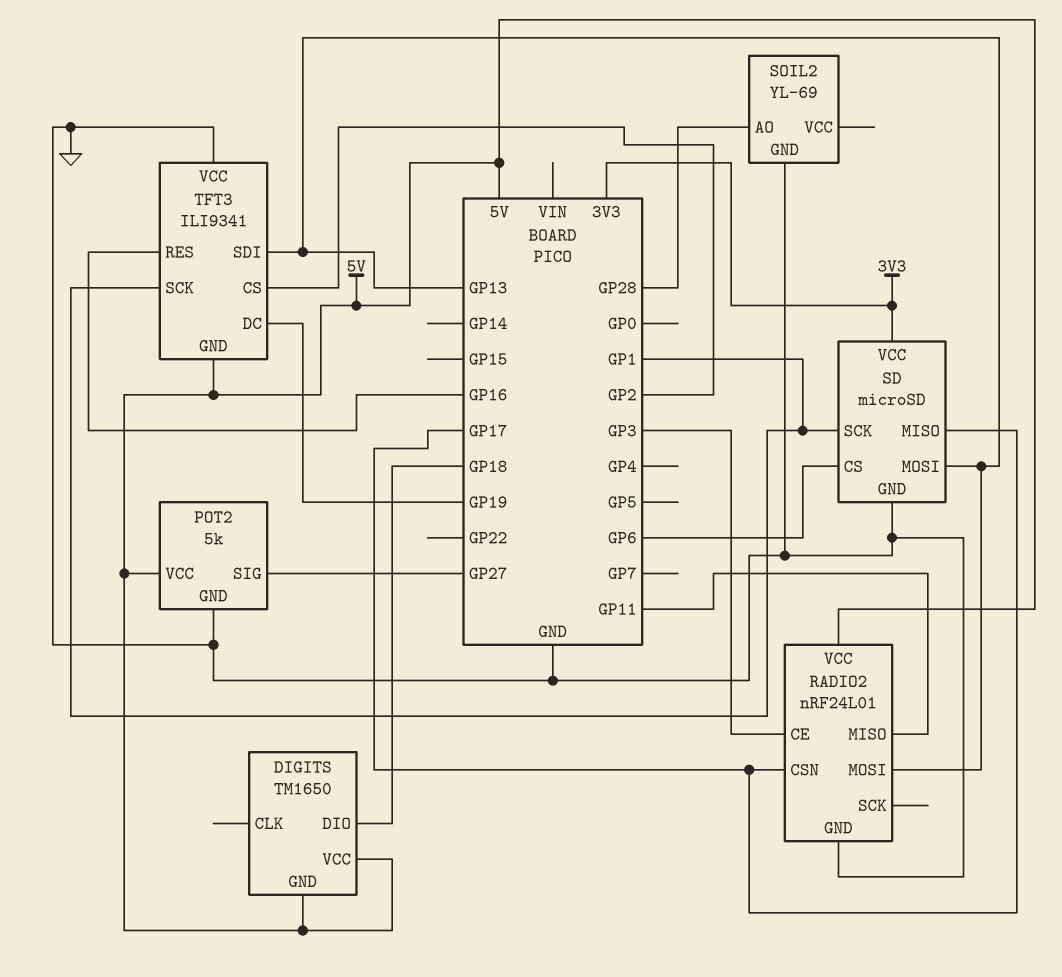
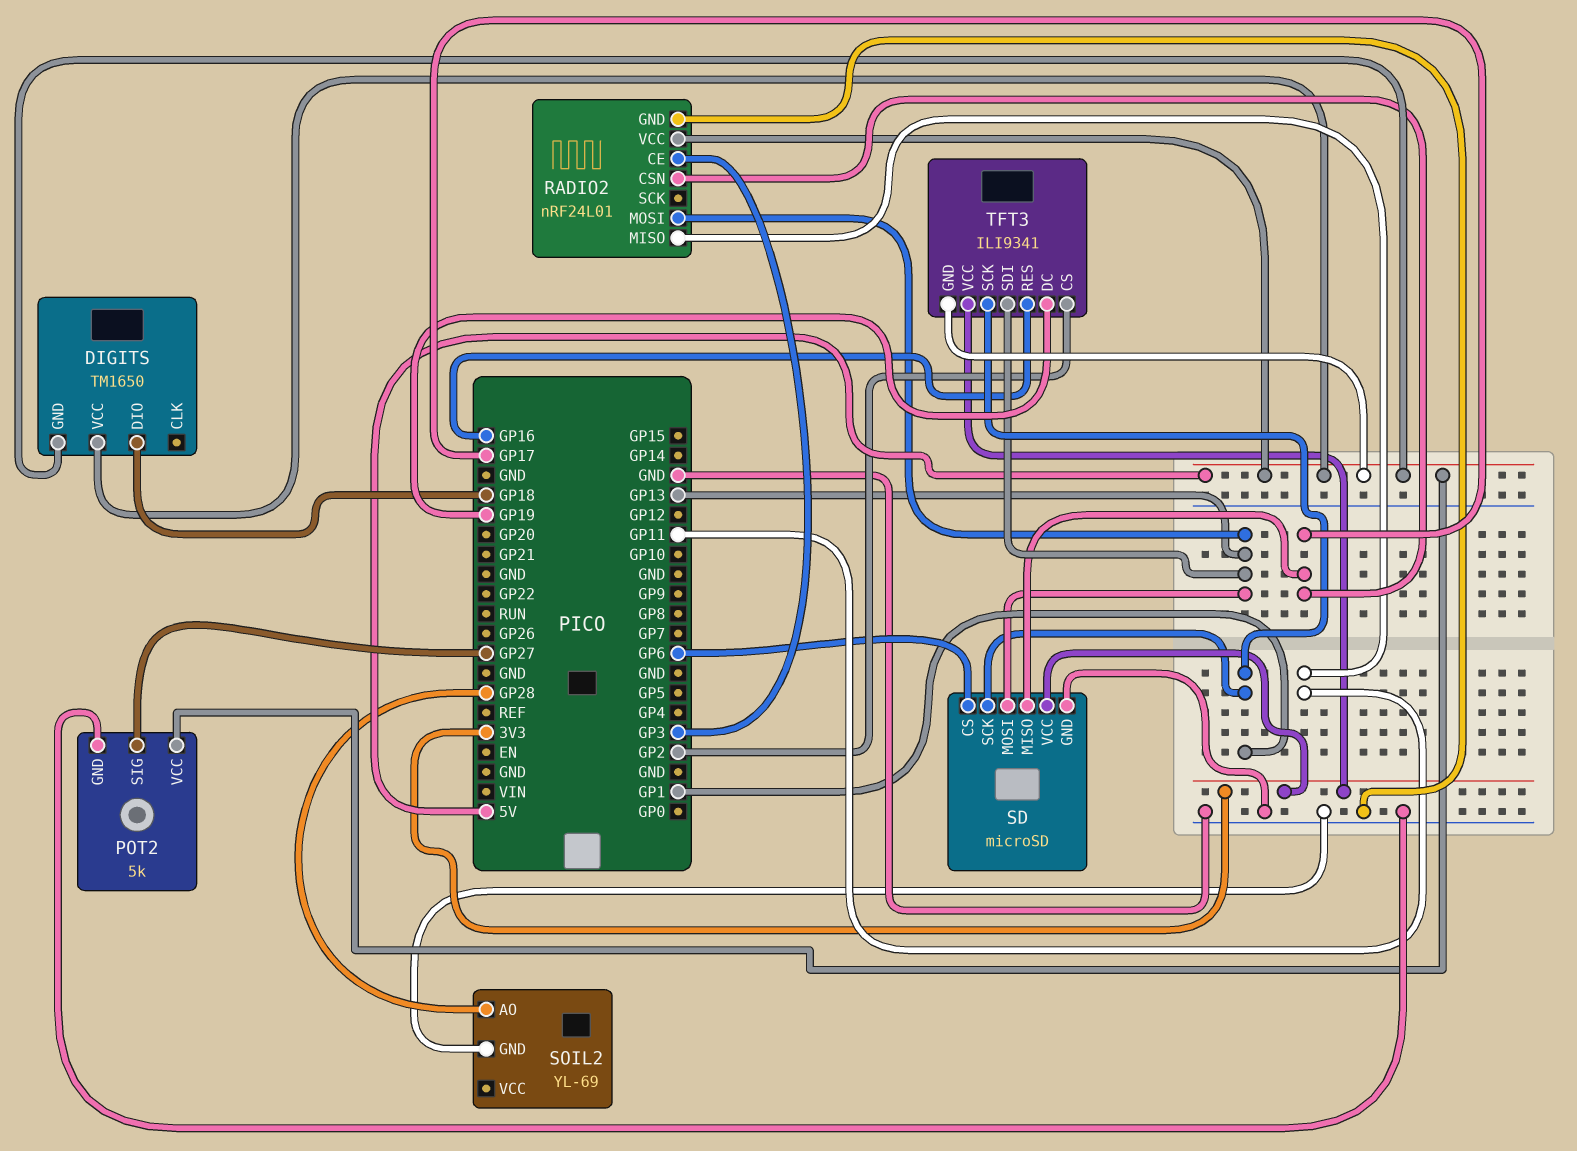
TFT3 pin VCC: GND -> 3V3

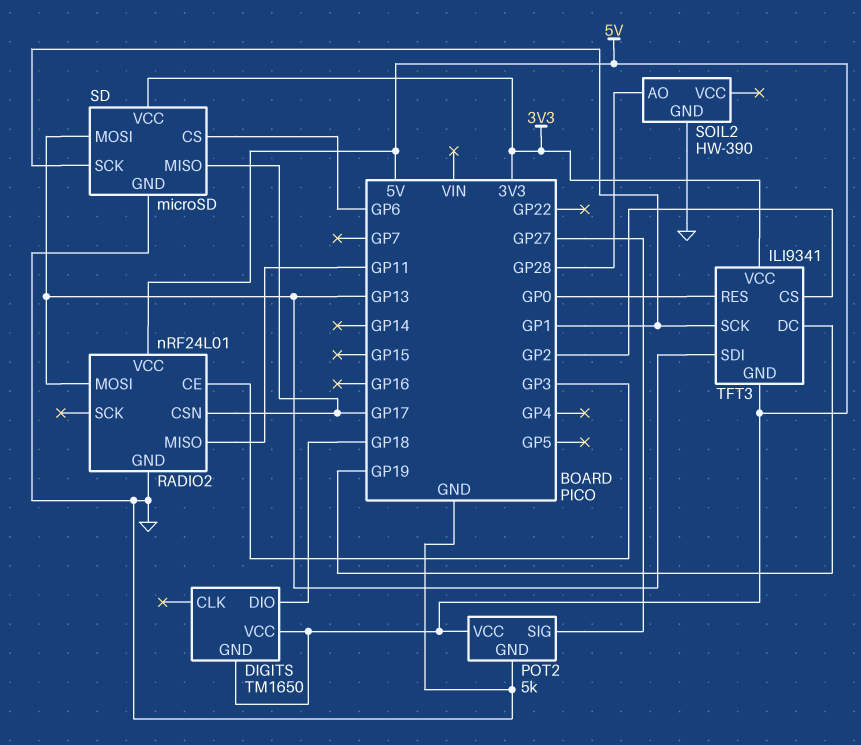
SOIL2: YL-69 -> HW-390
TFT3 pin RES: GP16 -> GP0

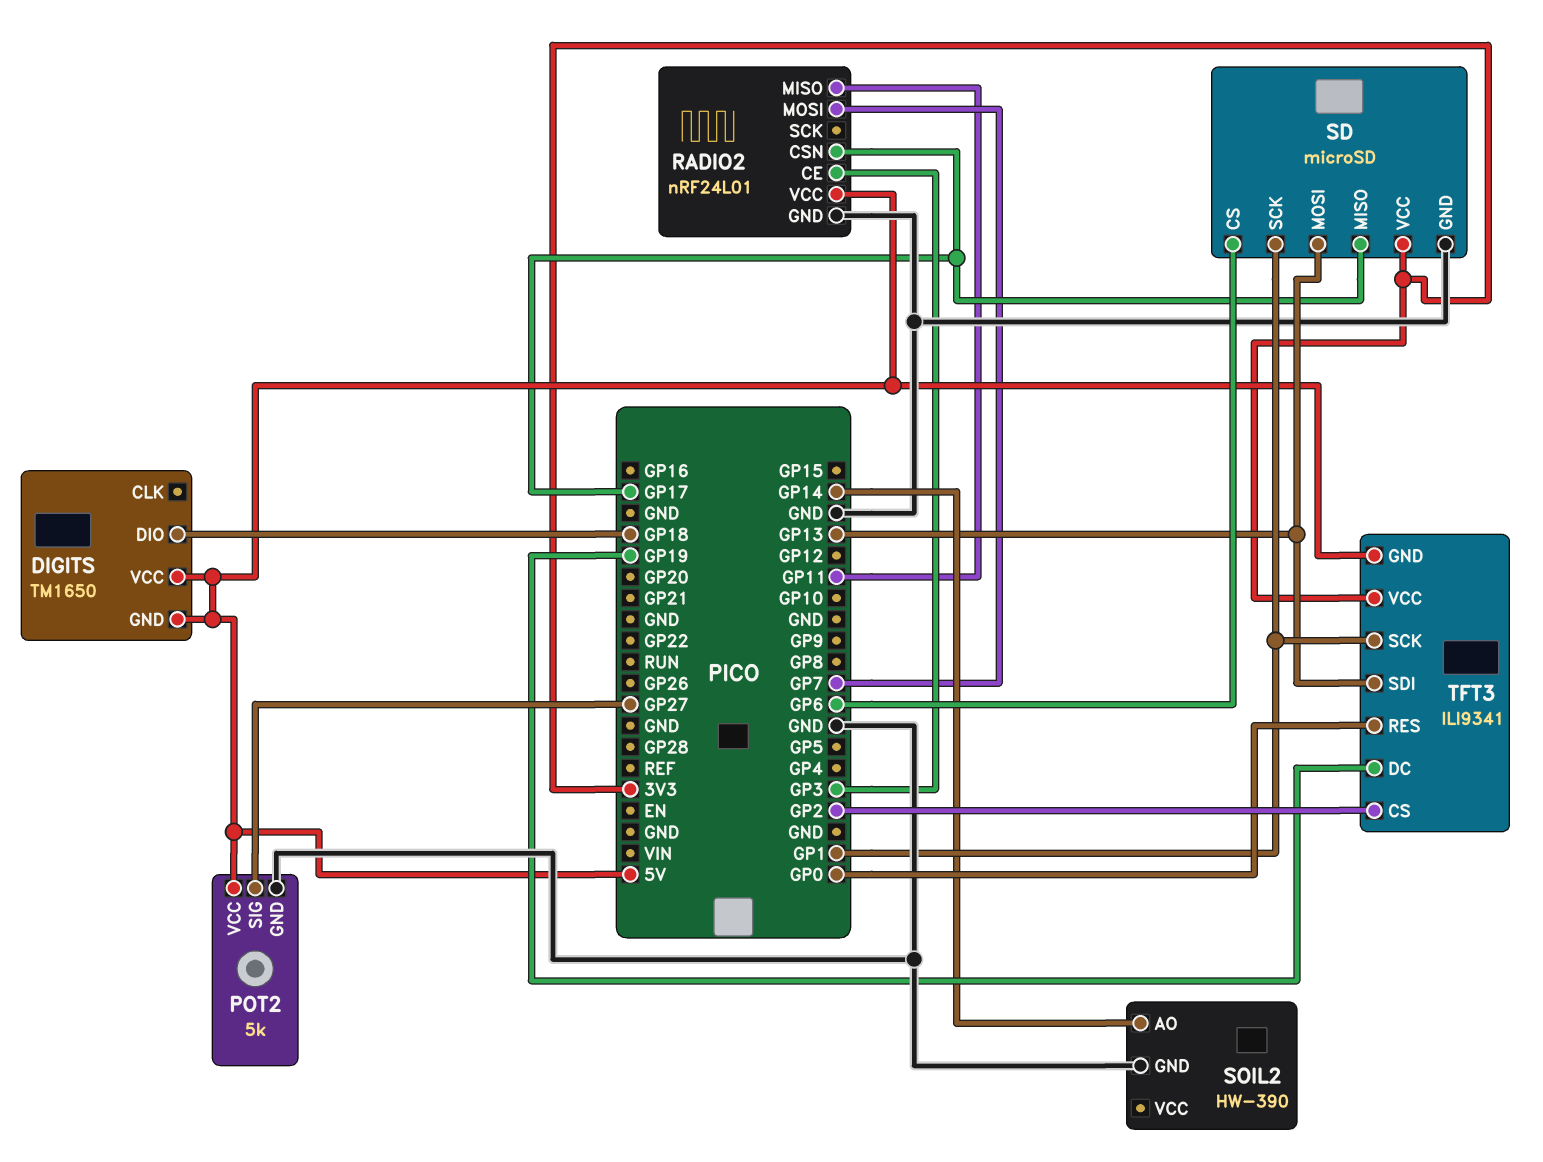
RADIO2 pin MOSI: GP13 -> GP7
SOIL2 pin AO: GP28 -> GP14

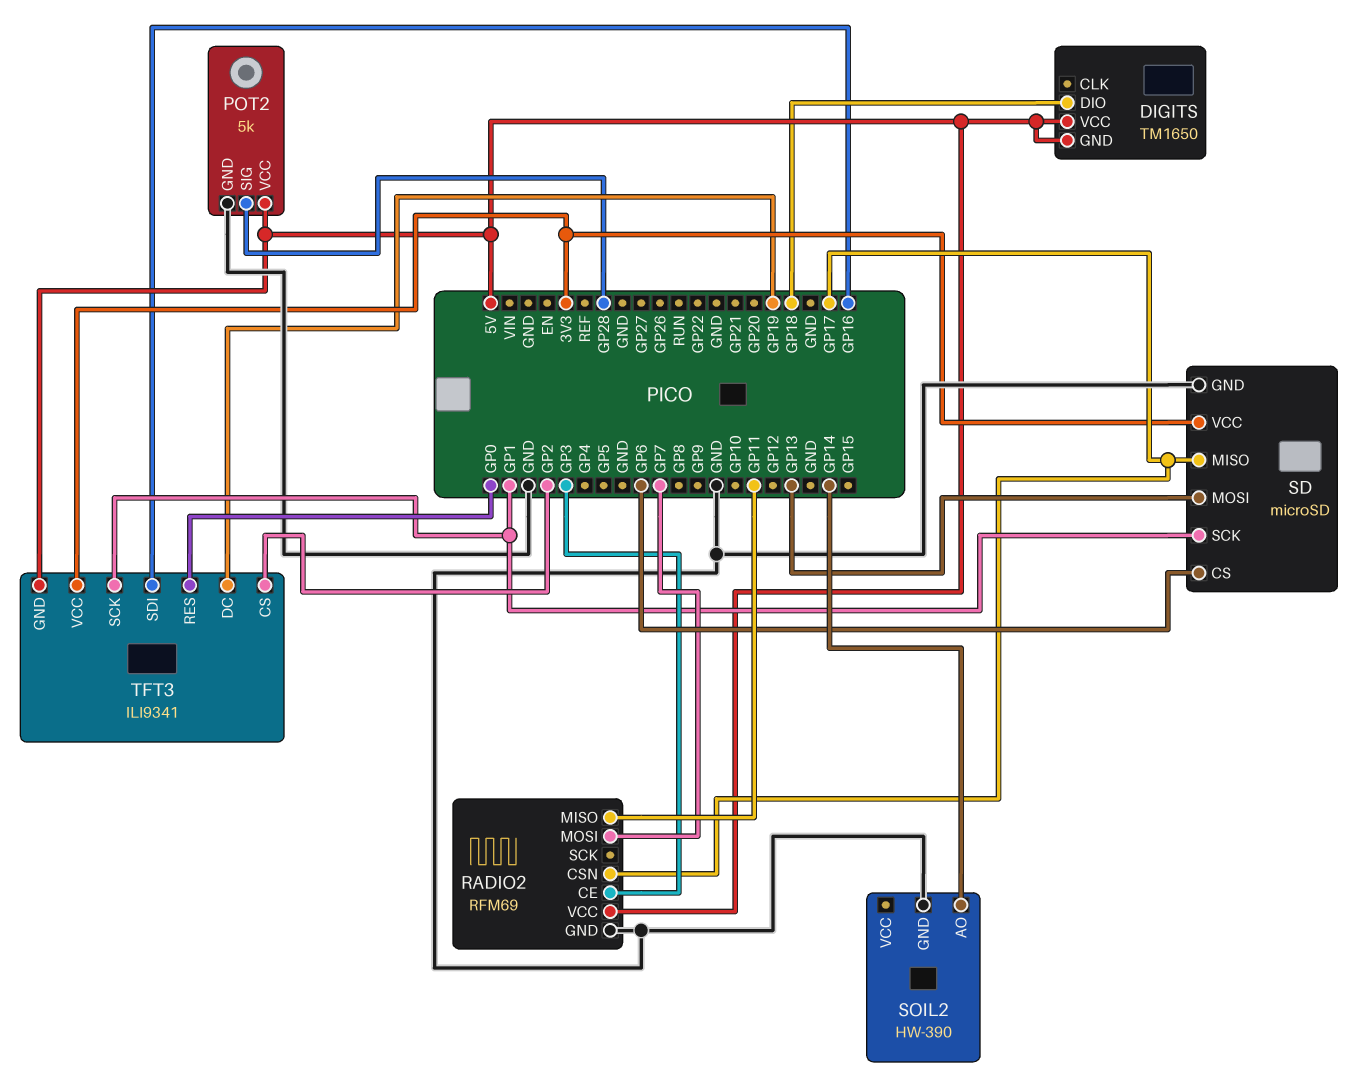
POT2 pin SIG: GP27 -> GP28
RADIO2: nRF24L01 -> RFM69
TFT3 pin SDI: GP13 -> GP16

